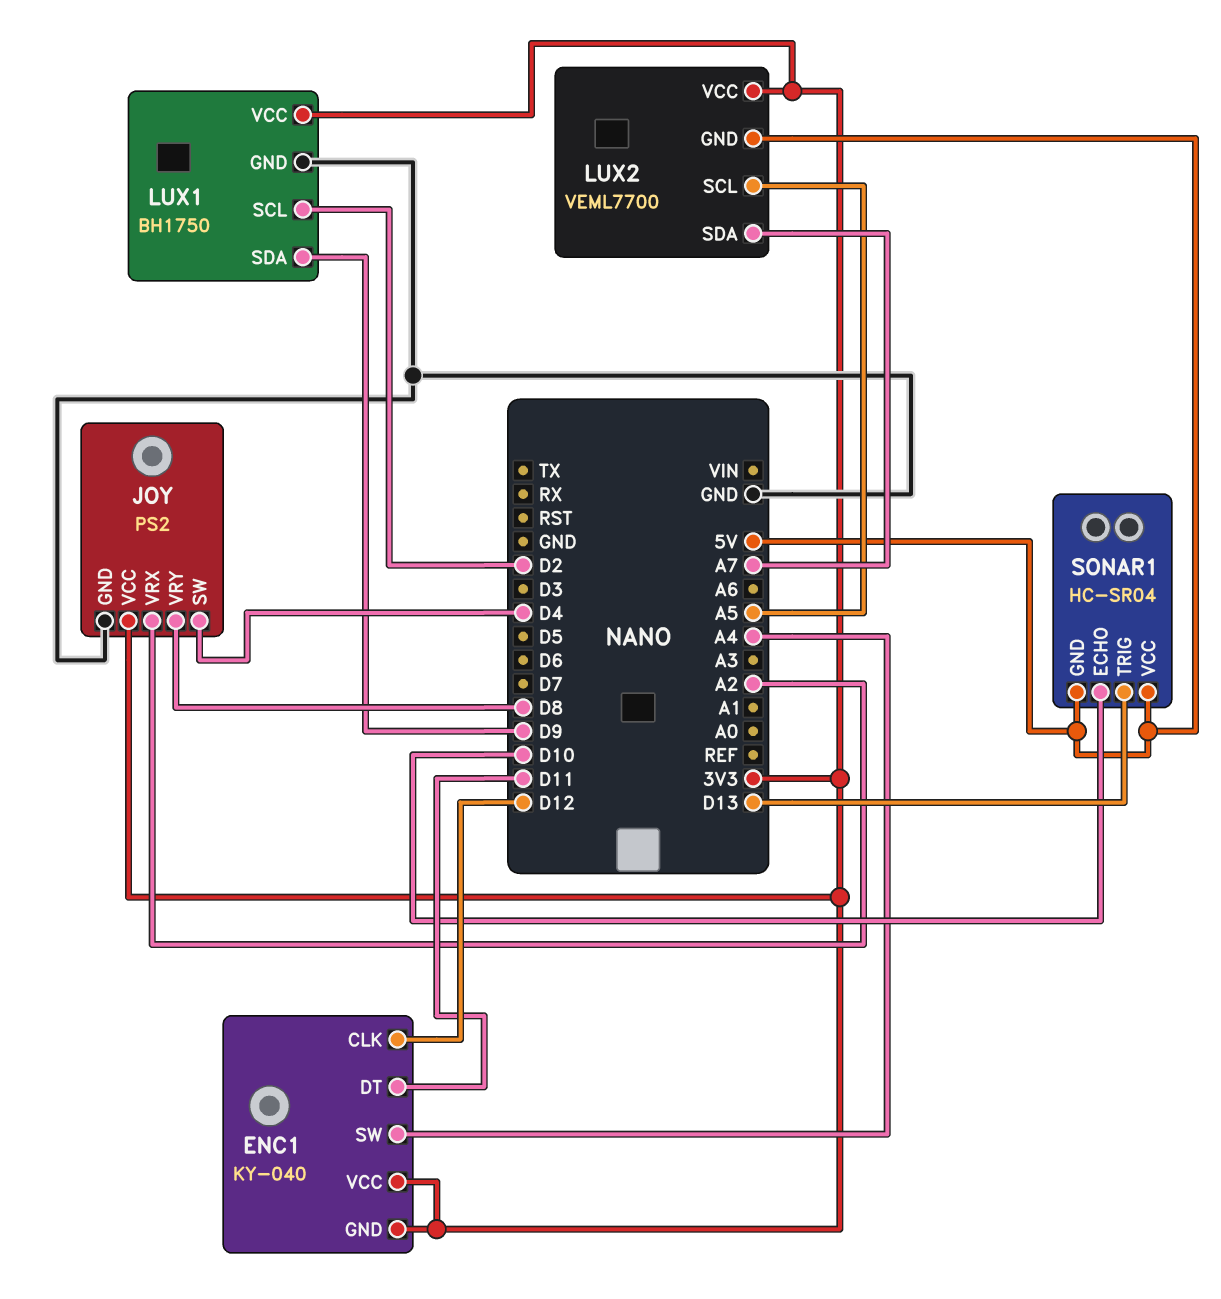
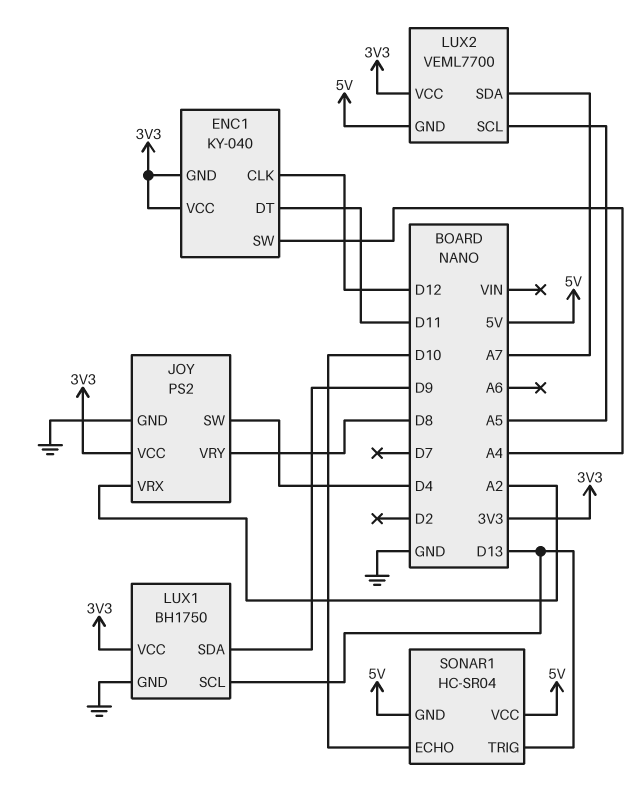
LUX1 pin SCL: D2 -> D13

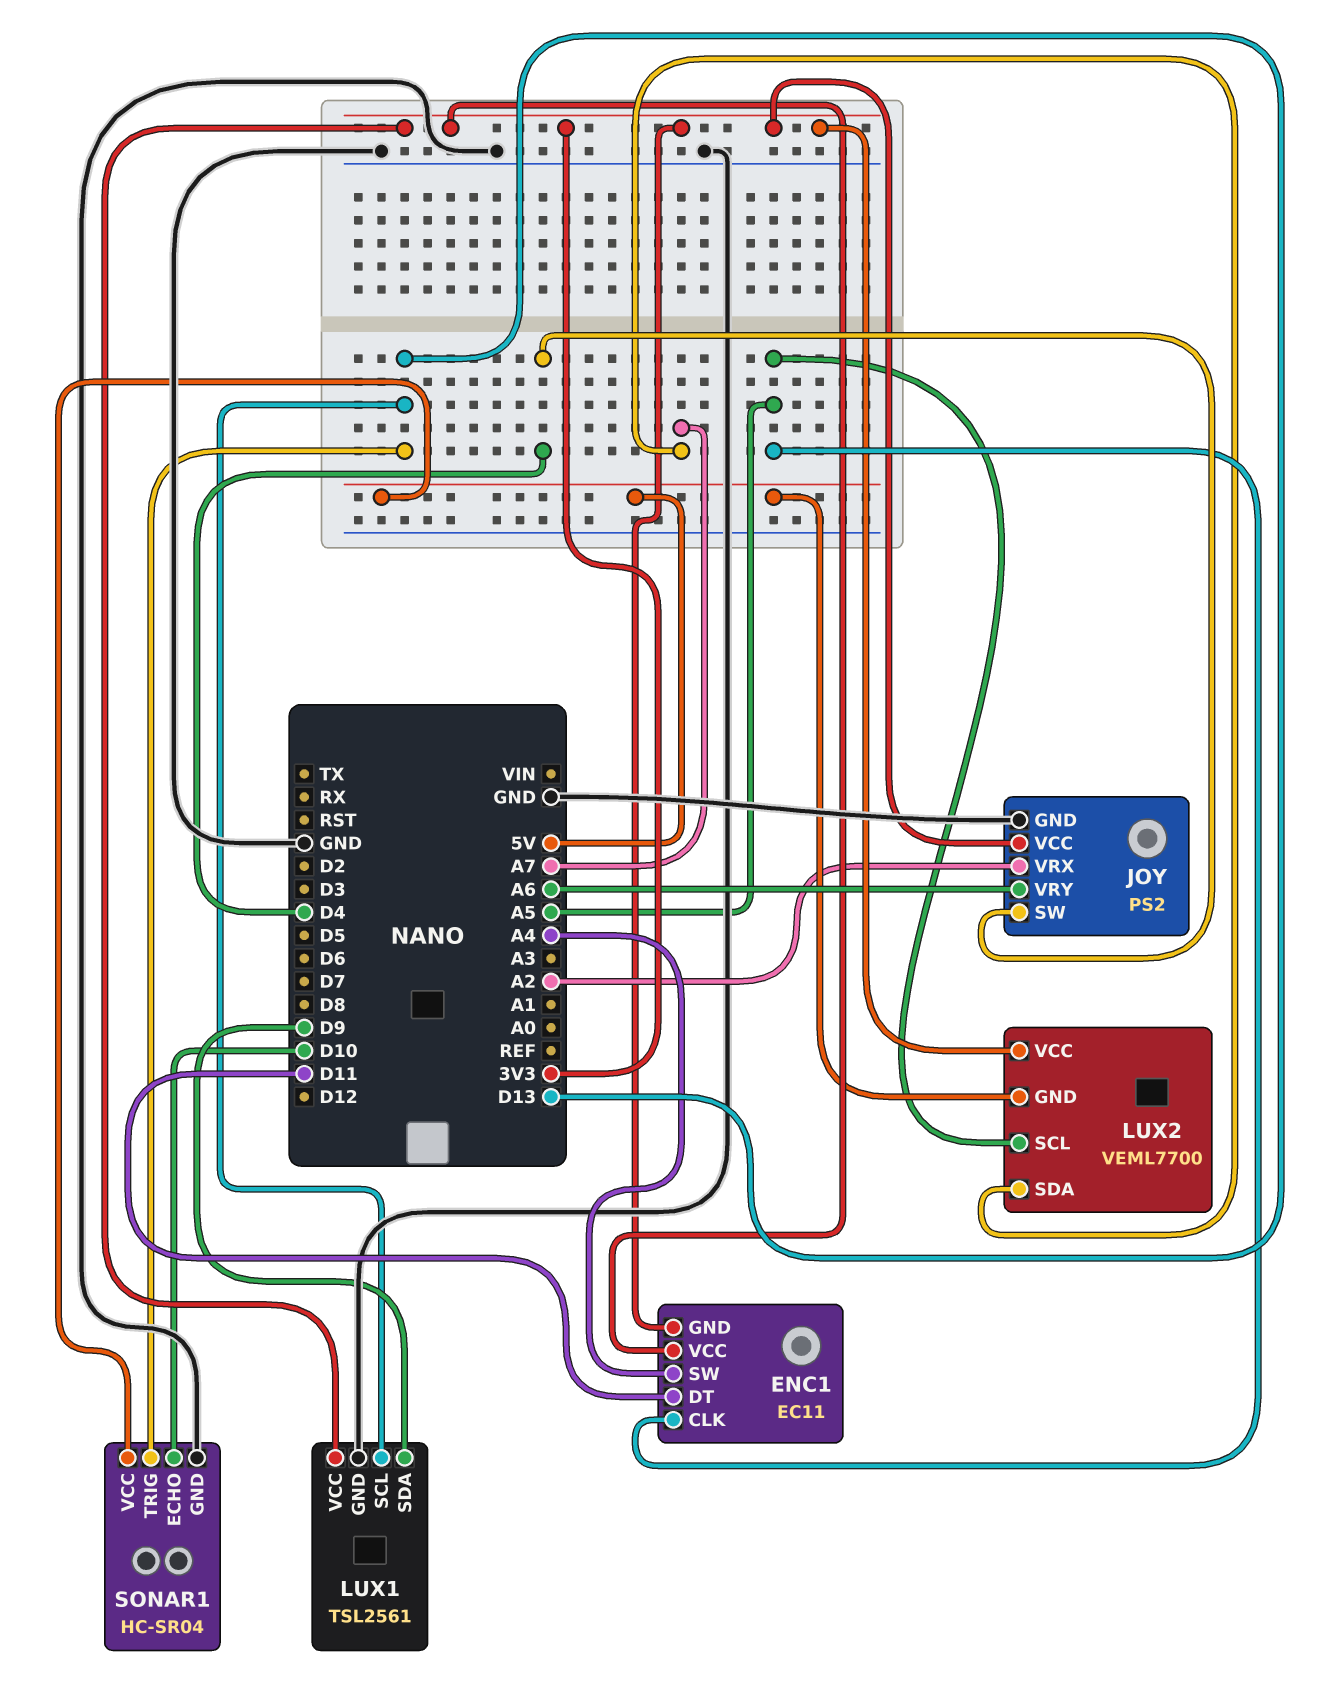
ENC1: KY-040 -> EC11
ENC1 pin CLK: D12 -> A5
JOY pin VRY: D8 -> A6
LUX1: BH1750 -> TSL2561
SONAR1 pin GND: 5V -> GND

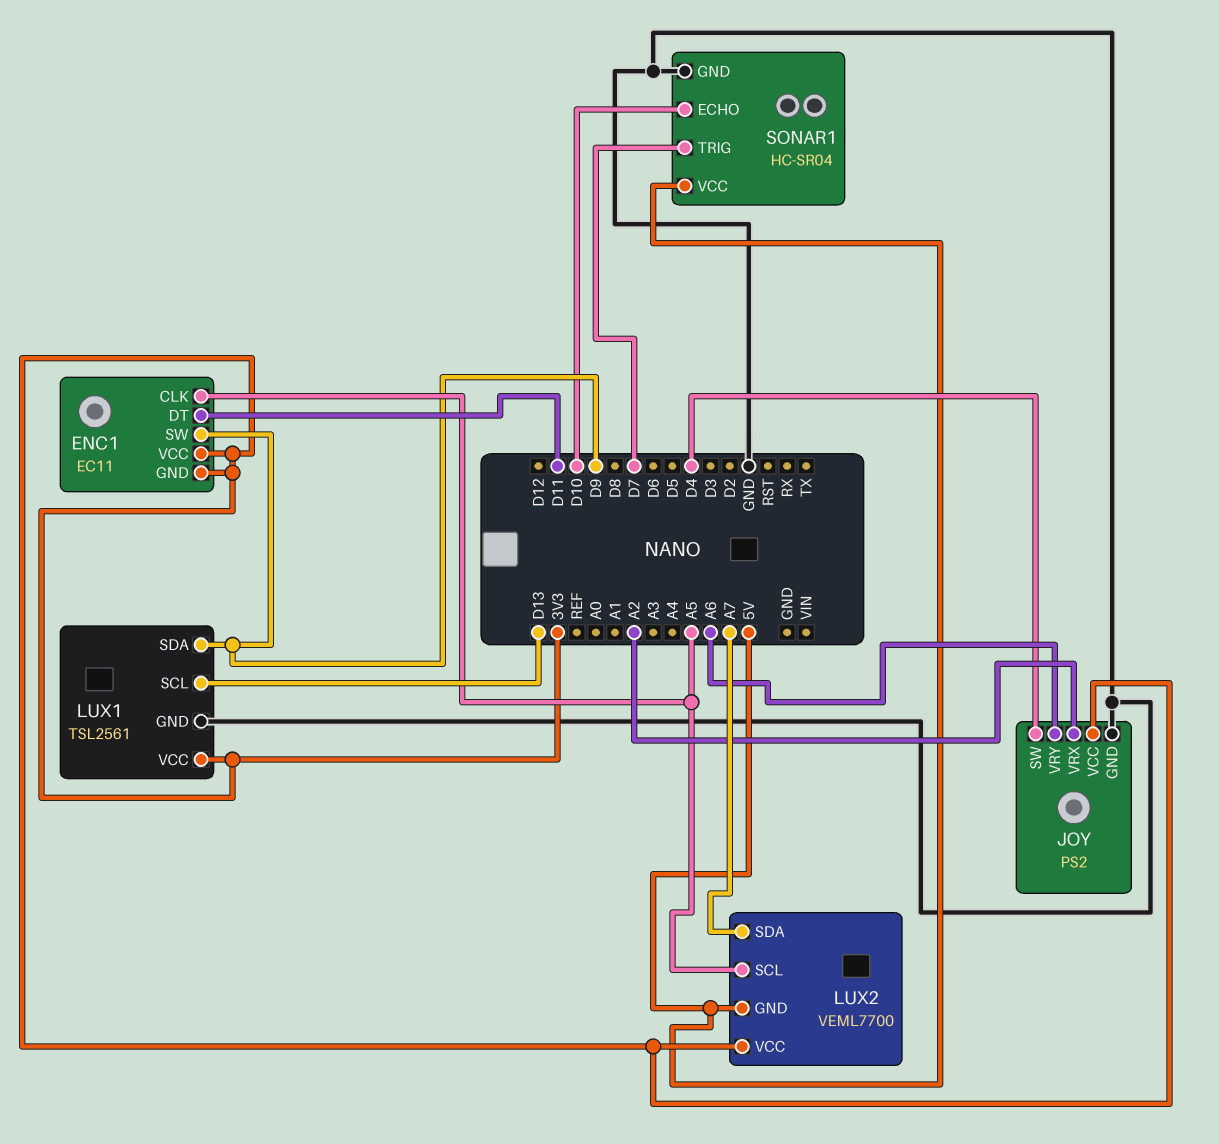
ENC1 pin SW: A4 -> D9
SONAR1 pin TRIG: D13 -> D7

